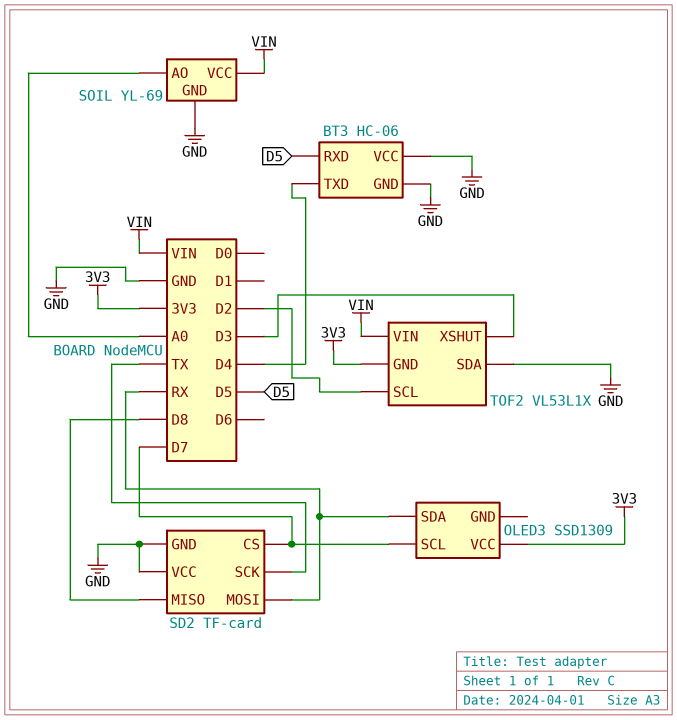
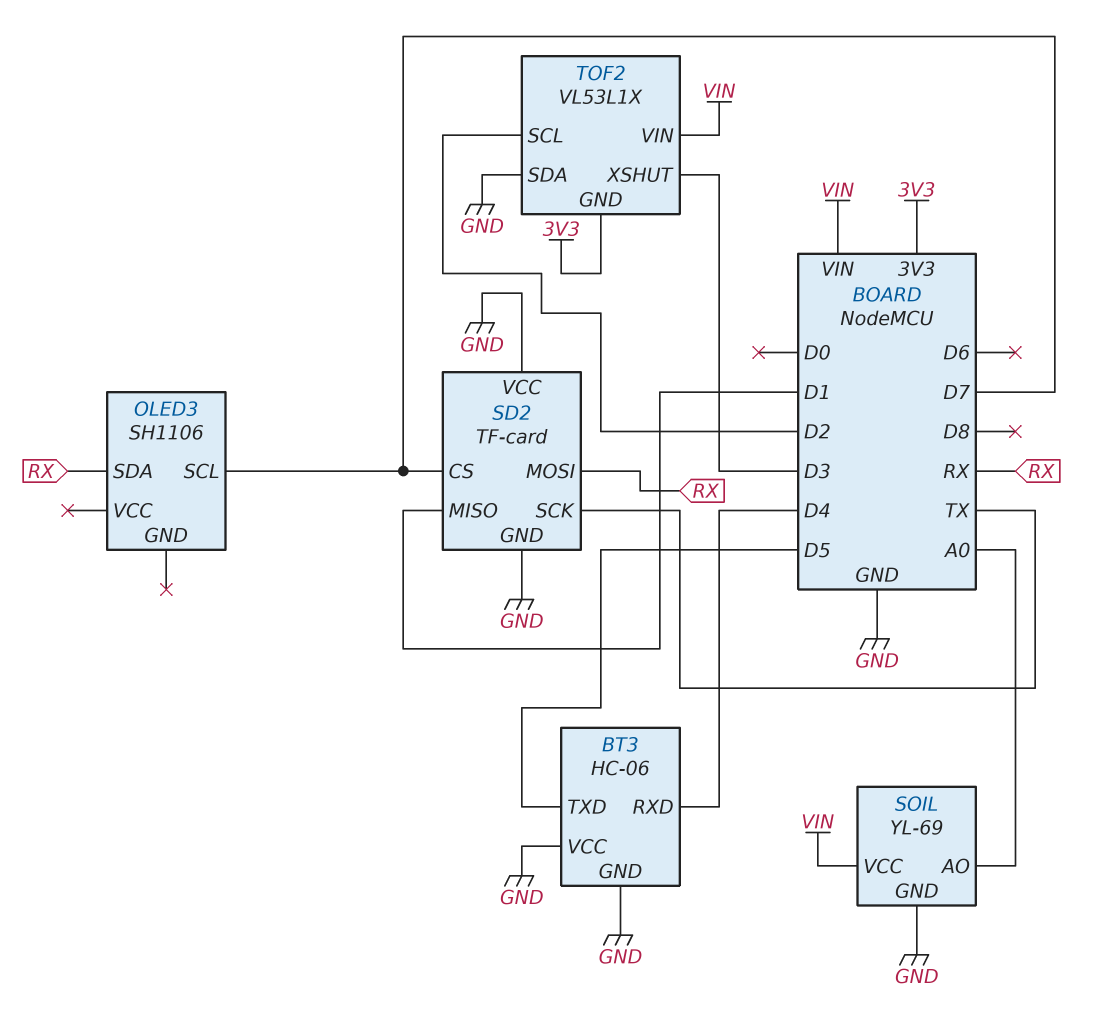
BT3 pin RXD: D5 -> D4
BT3 pin TXD: D4 -> D5
OLED3: SSD1309 -> SH1106
OLED3 pin VCC: 3V3 -> none
SD2 pin MISO: D8 -> D1

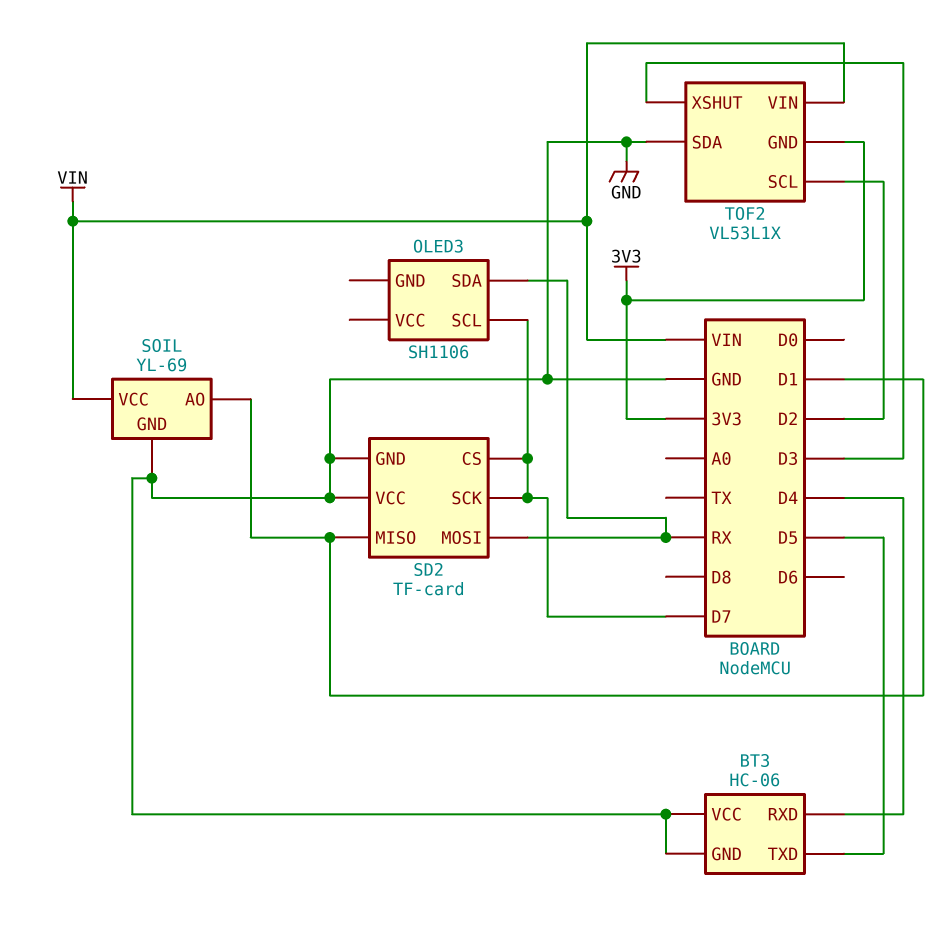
SD2 pin SCK: TX -> D7
SOIL pin AO: A0 -> D1

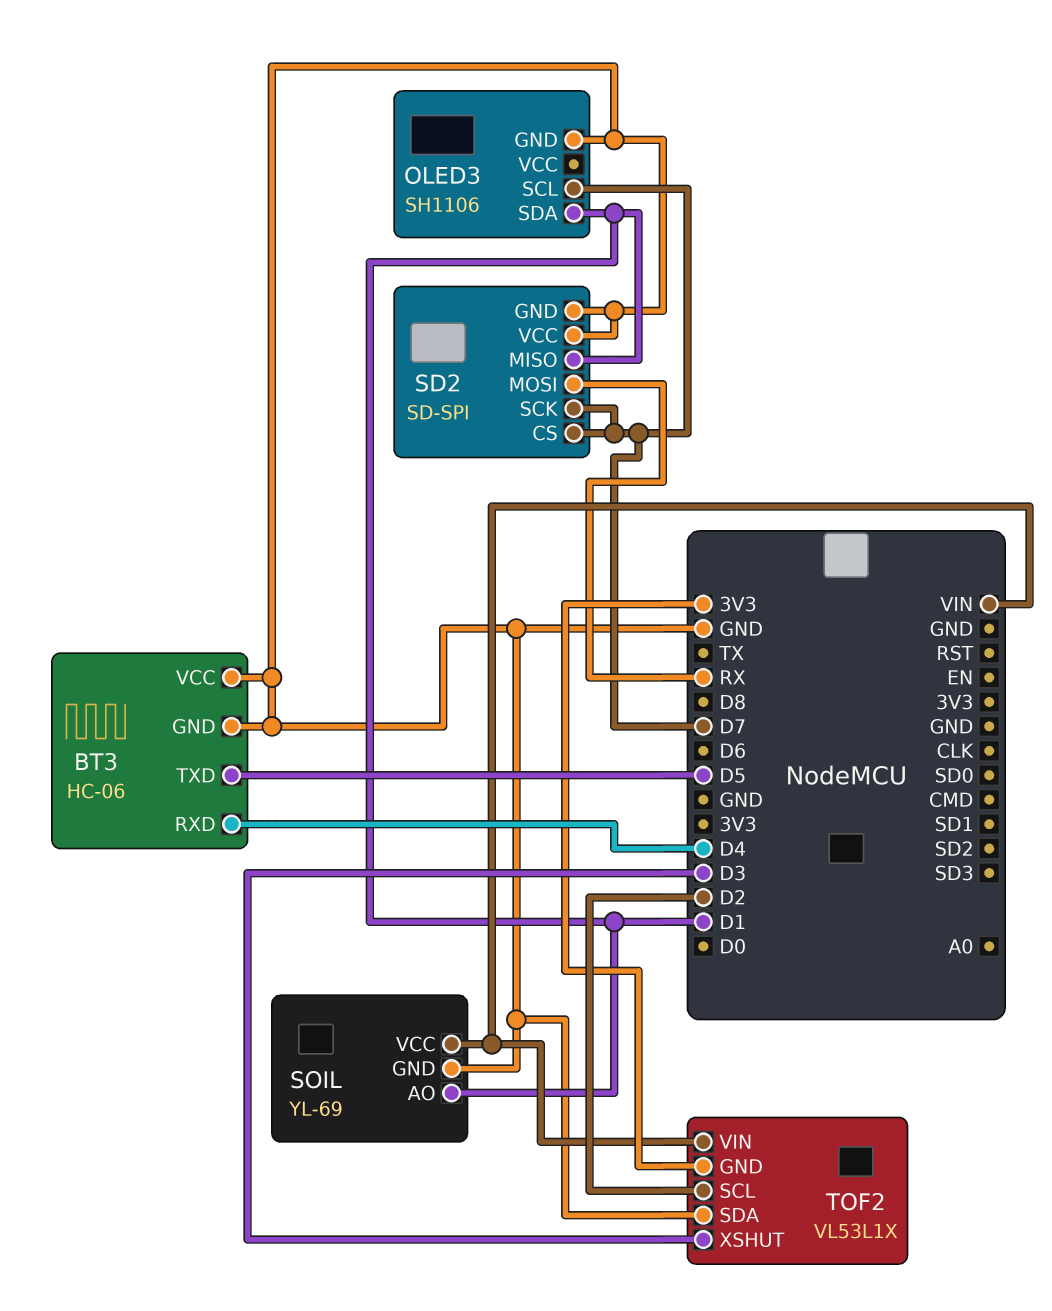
OLED3 pin GND: none -> GND
OLED3 pin SDA: RX -> D1
SD2: TF-card -> SD-SPI

